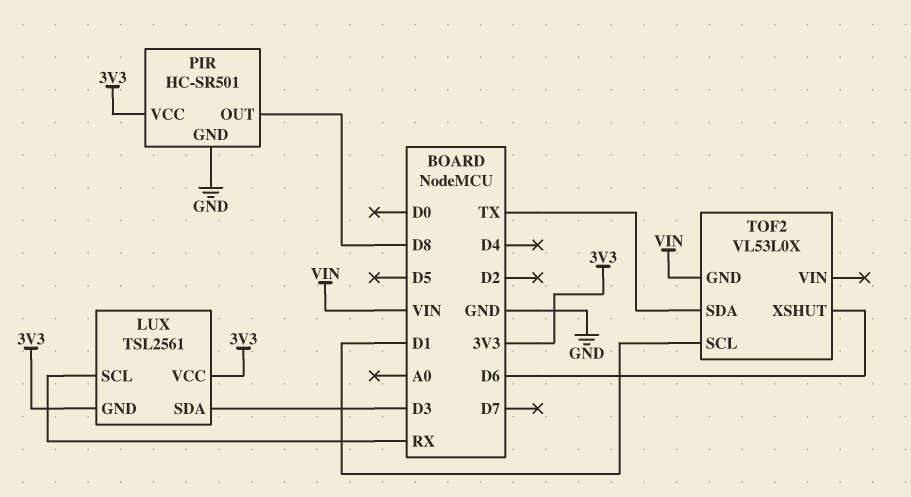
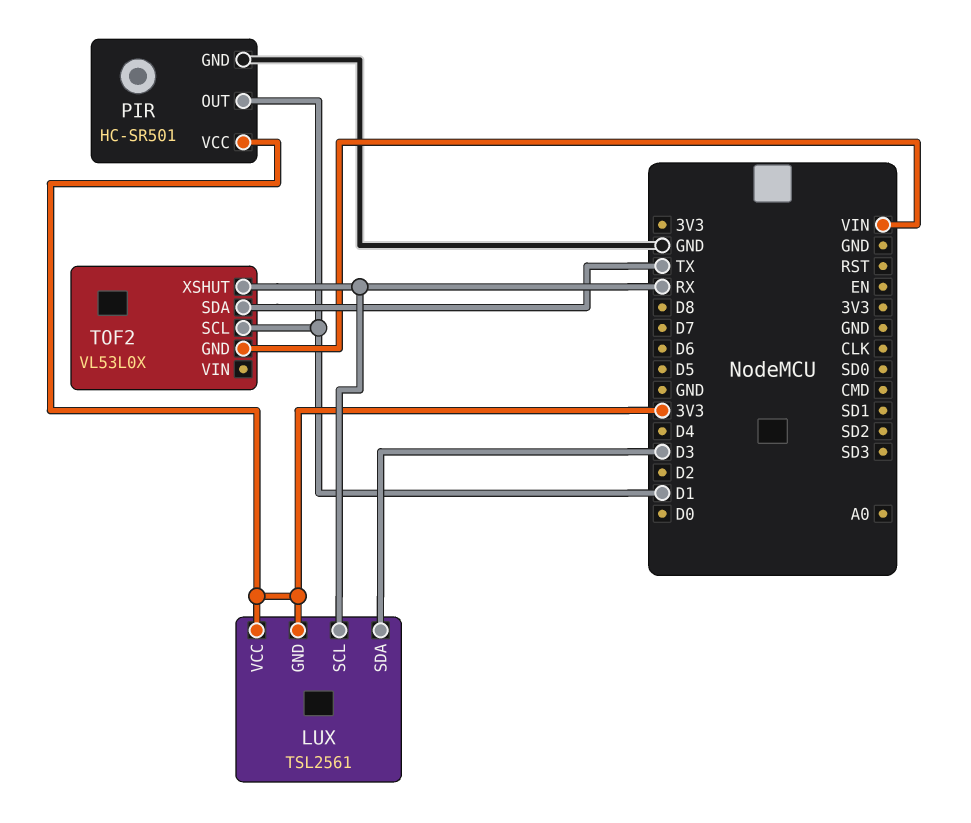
PIR pin OUT: D8 -> D1
TOF2 pin XSHUT: D6 -> RX

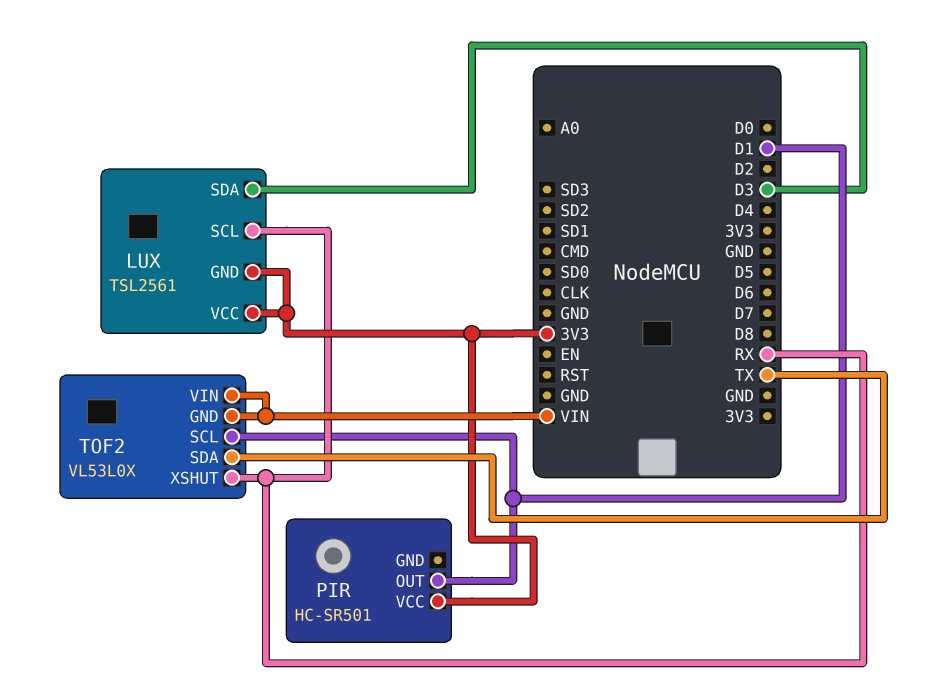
PIR pin GND: GND -> none
TOF2 pin VIN: none -> VIN

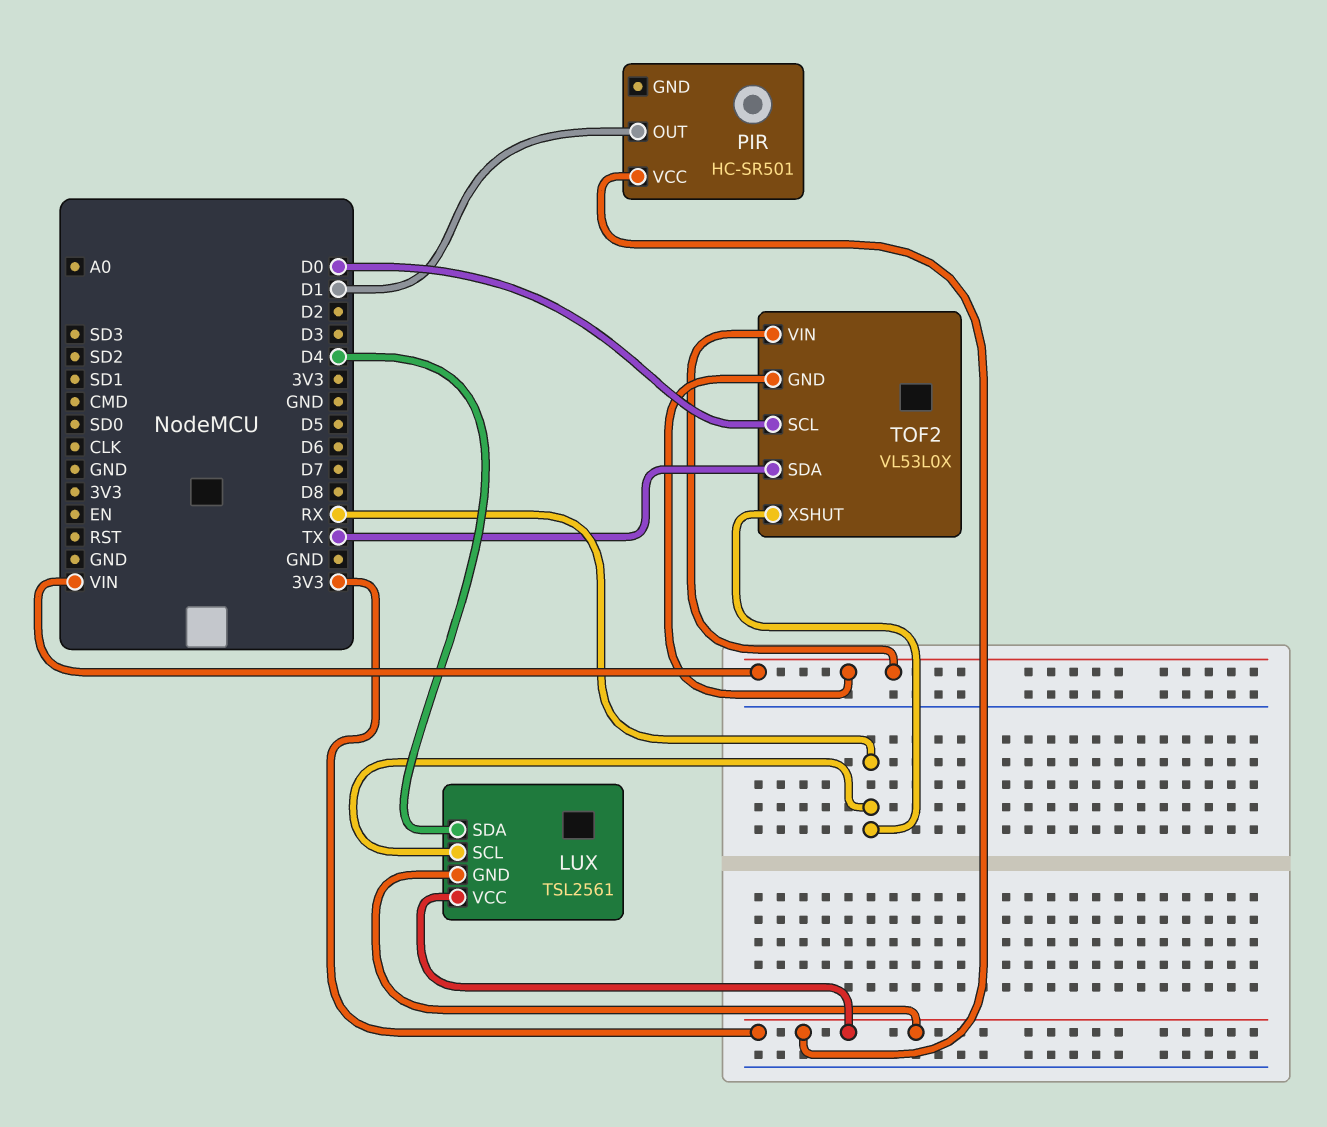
LUX pin SDA: D3 -> D4
TOF2 pin SCL: D1 -> D0

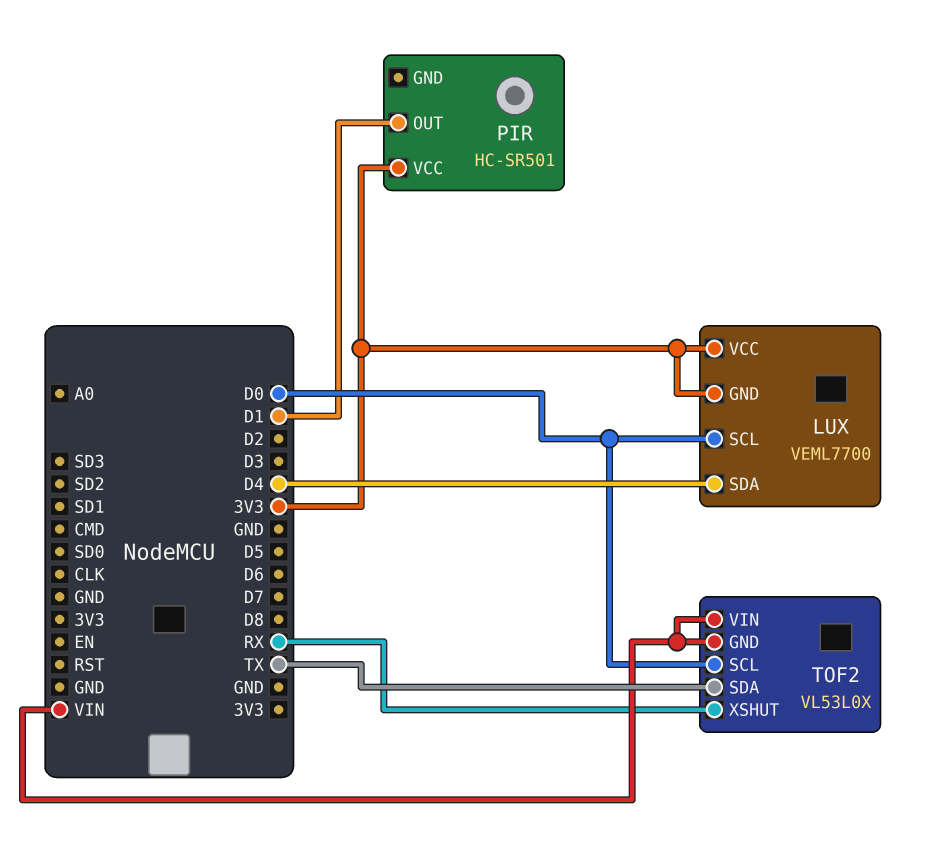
LUX: TSL2561 -> VEML7700
LUX pin SCL: RX -> D0

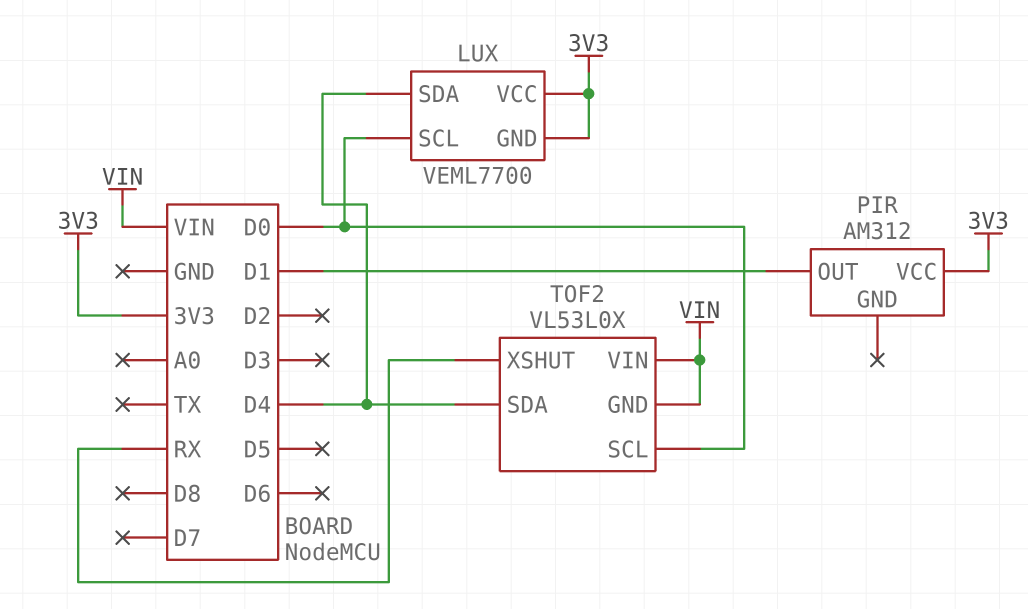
PIR: HC-SR501 -> AM312
TOF2 pin SDA: TX -> D4

